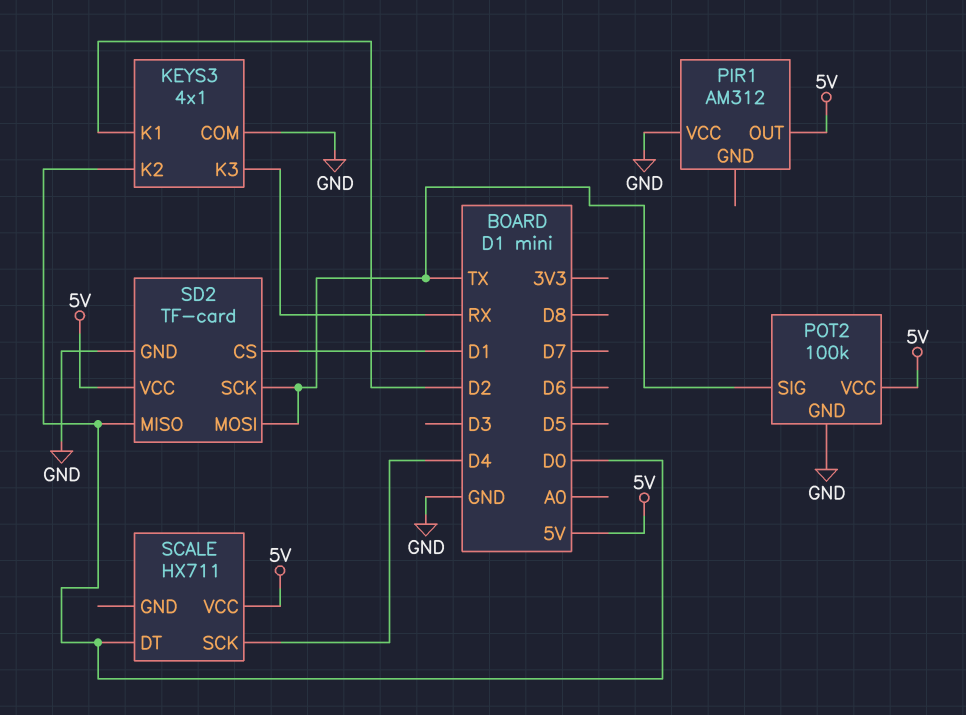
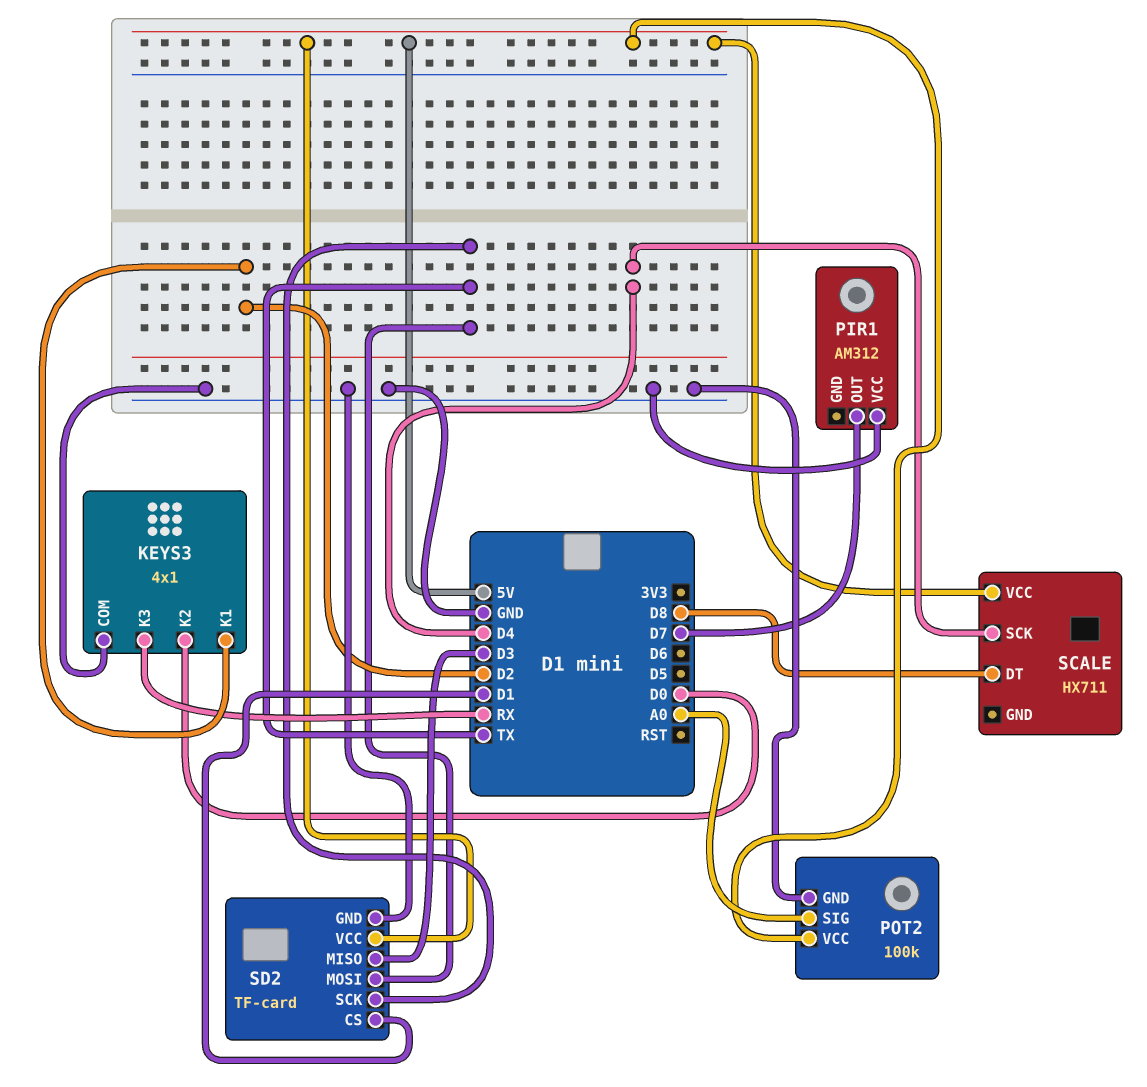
PIR1 pin OUT: 5V -> D7
POT2 pin SIG: TX -> A0
SCALE pin DT: D0 -> D8
SD2 pin MISO: D0 -> D3

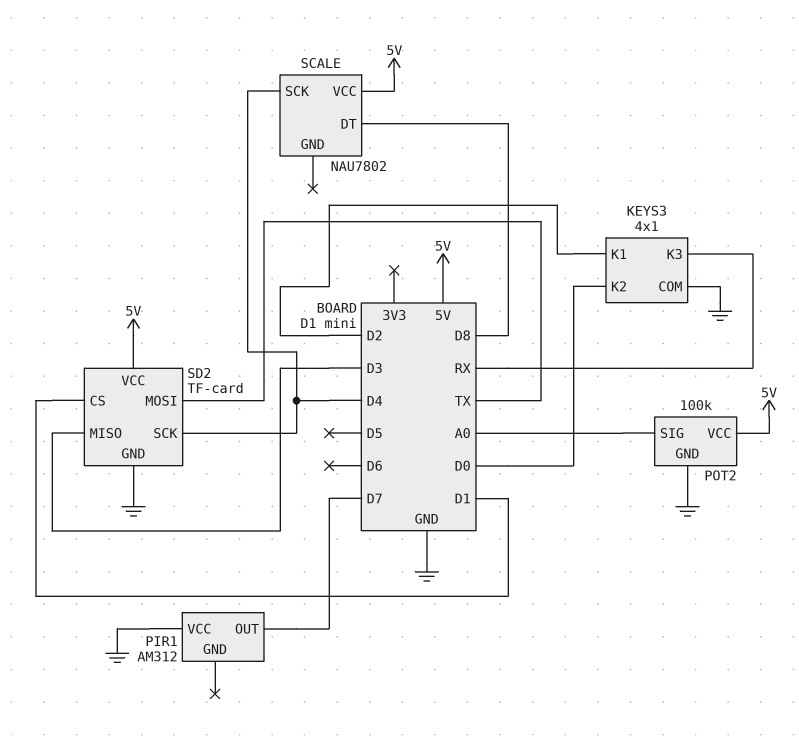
SCALE: HX711 -> NAU7802
SD2 pin SCK: TX -> D4

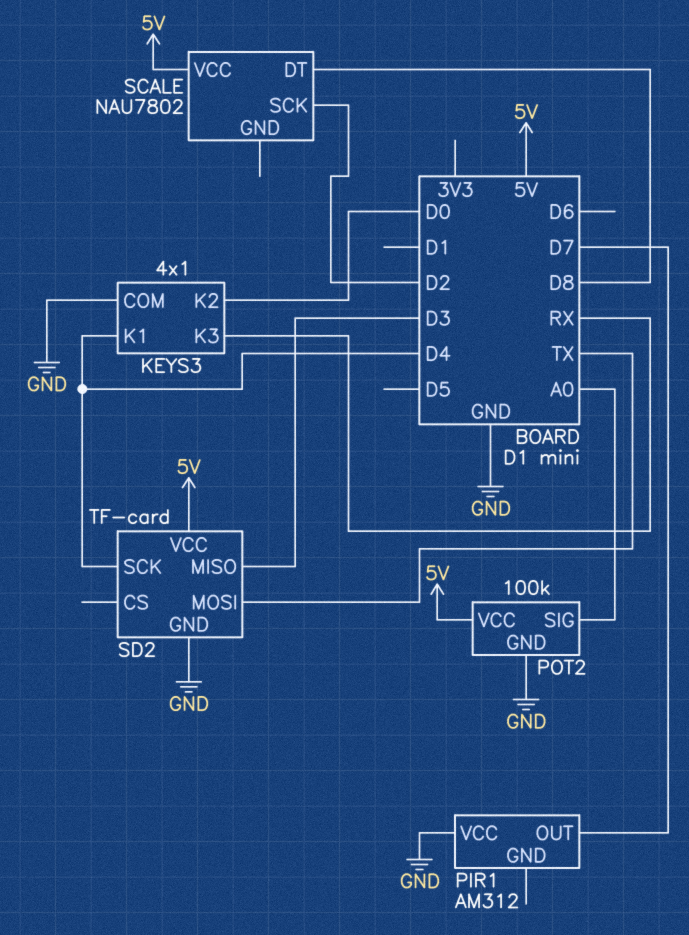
KEYS3 pin K1: D2 -> D4
SCALE pin SCK: D4 -> D2
SD2 pin CS: D1 -> none

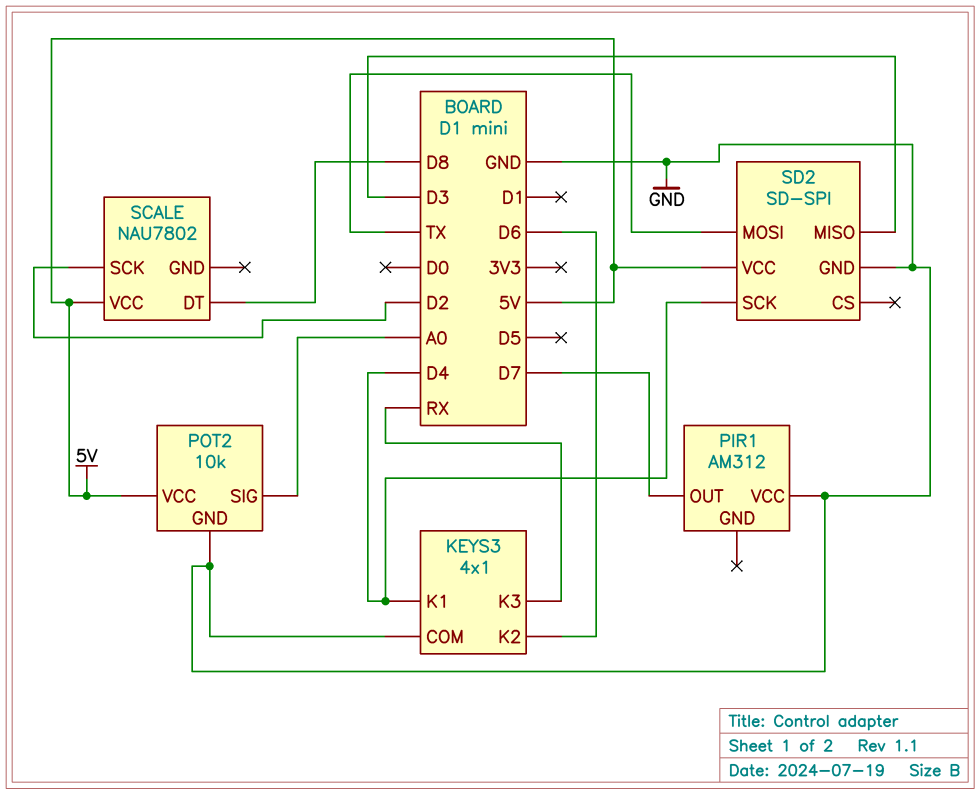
KEYS3 pin K2: D0 -> D6
POT2: 100k -> 10k
SD2: TF-card -> SD-SPI

